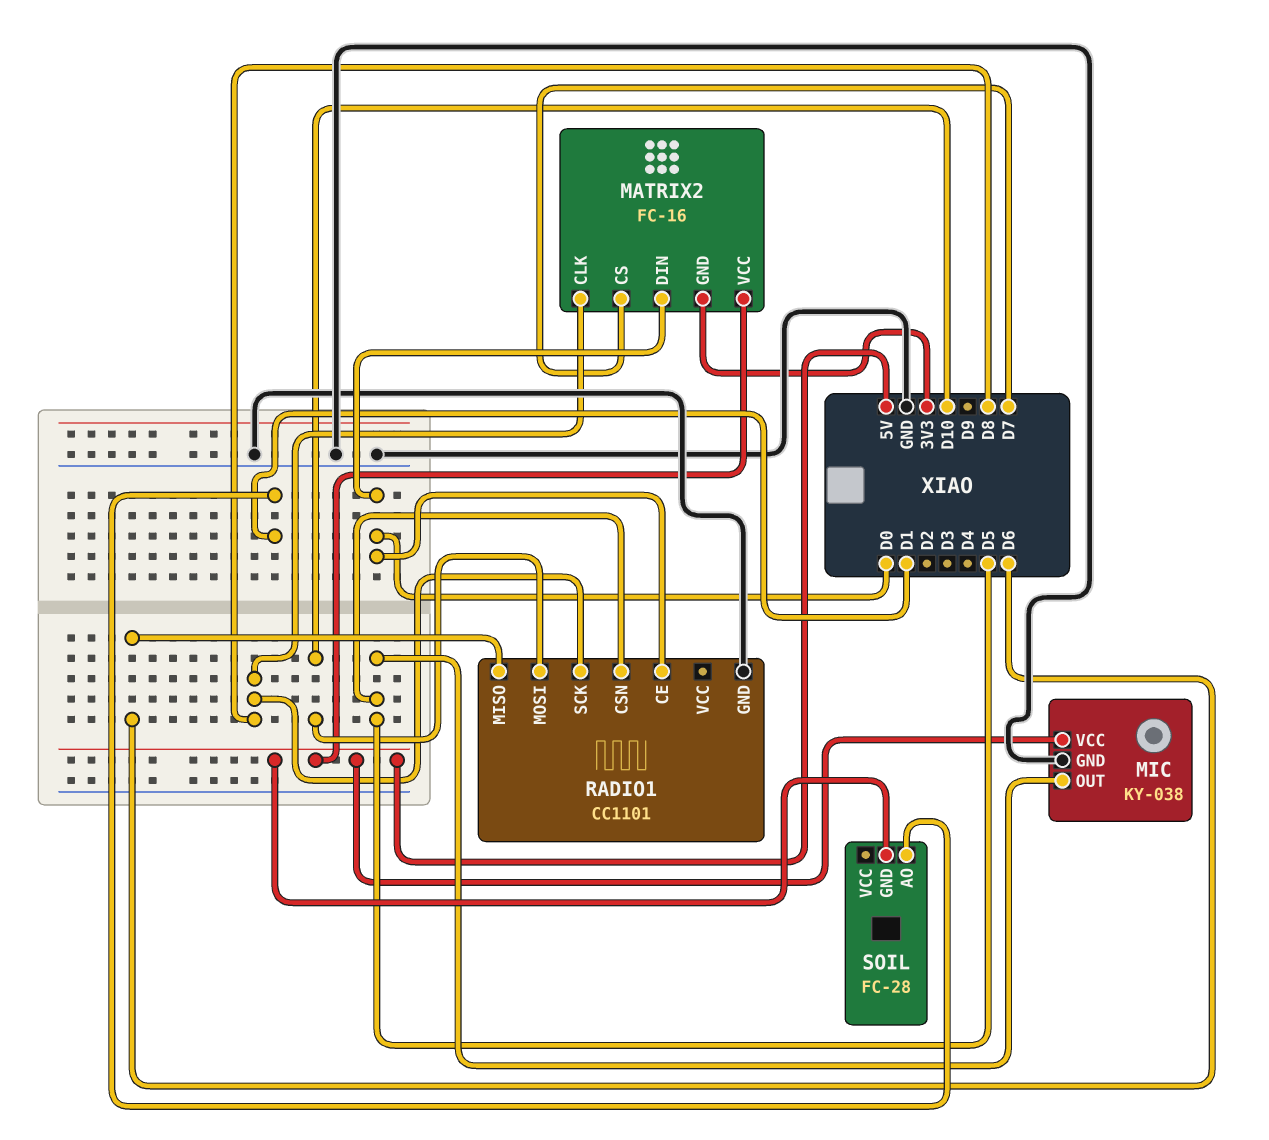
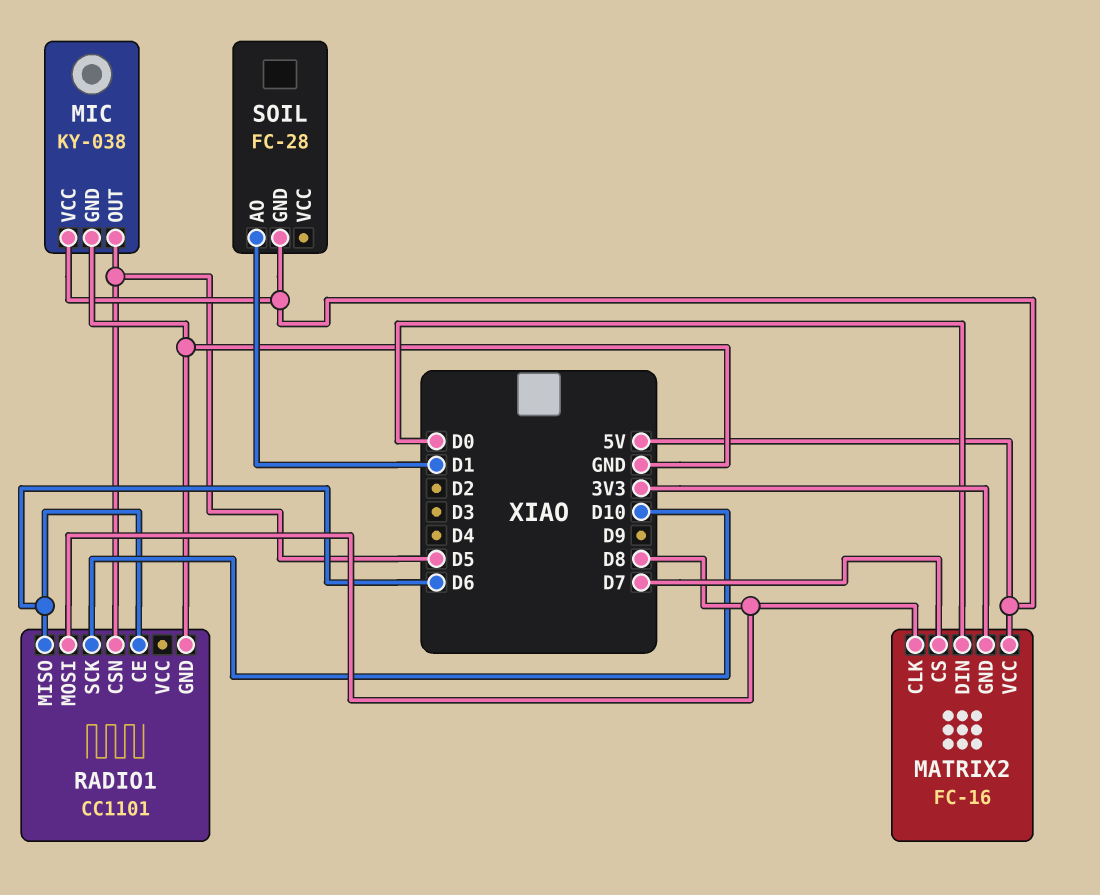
RADIO1 pin CE: D0 -> D6
RADIO1 pin MOSI: D10 -> D8
RADIO1 pin SCK: D8 -> D10

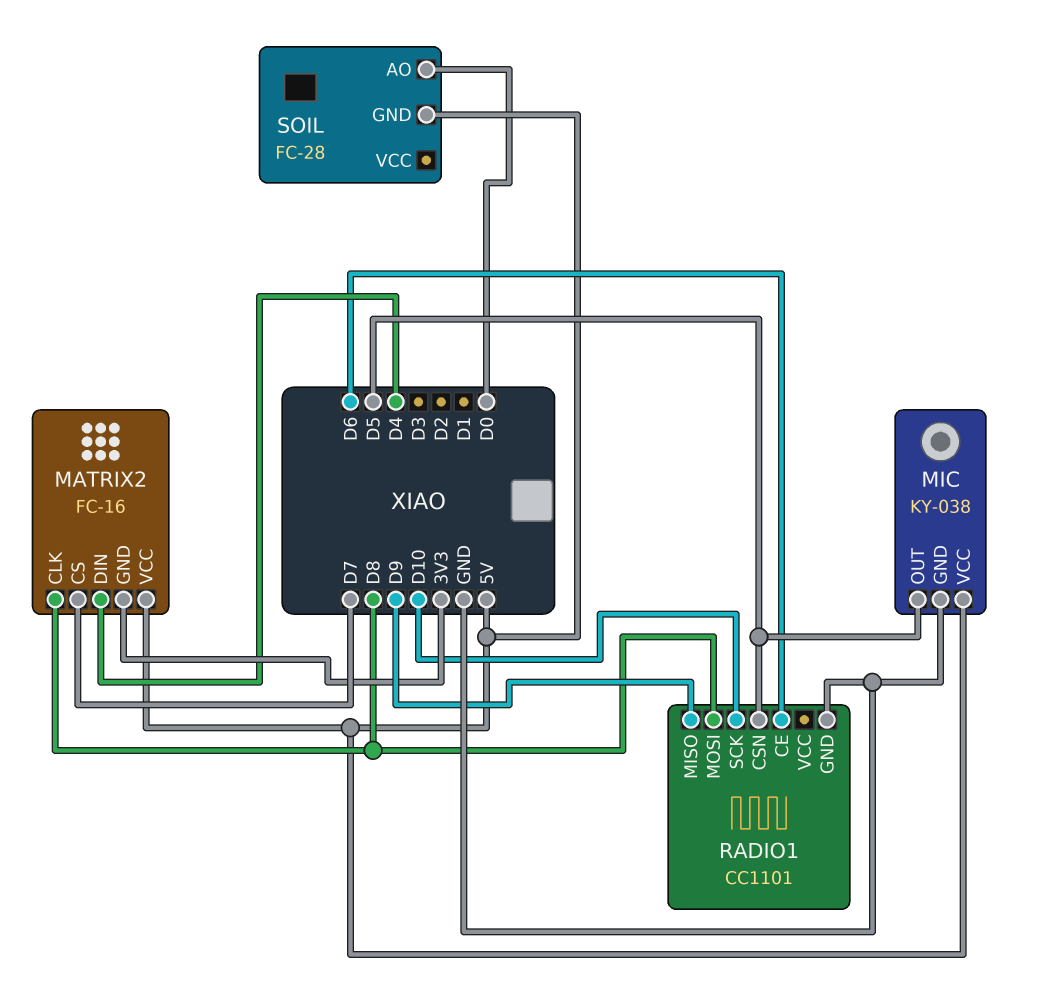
MATRIX2 pin DIN: D0 -> D4
RADIO1 pin MISO: D6 -> D9
SOIL pin AO: D1 -> D0

